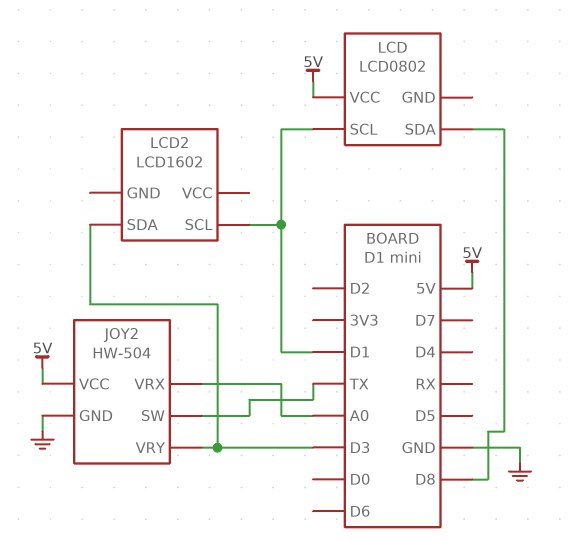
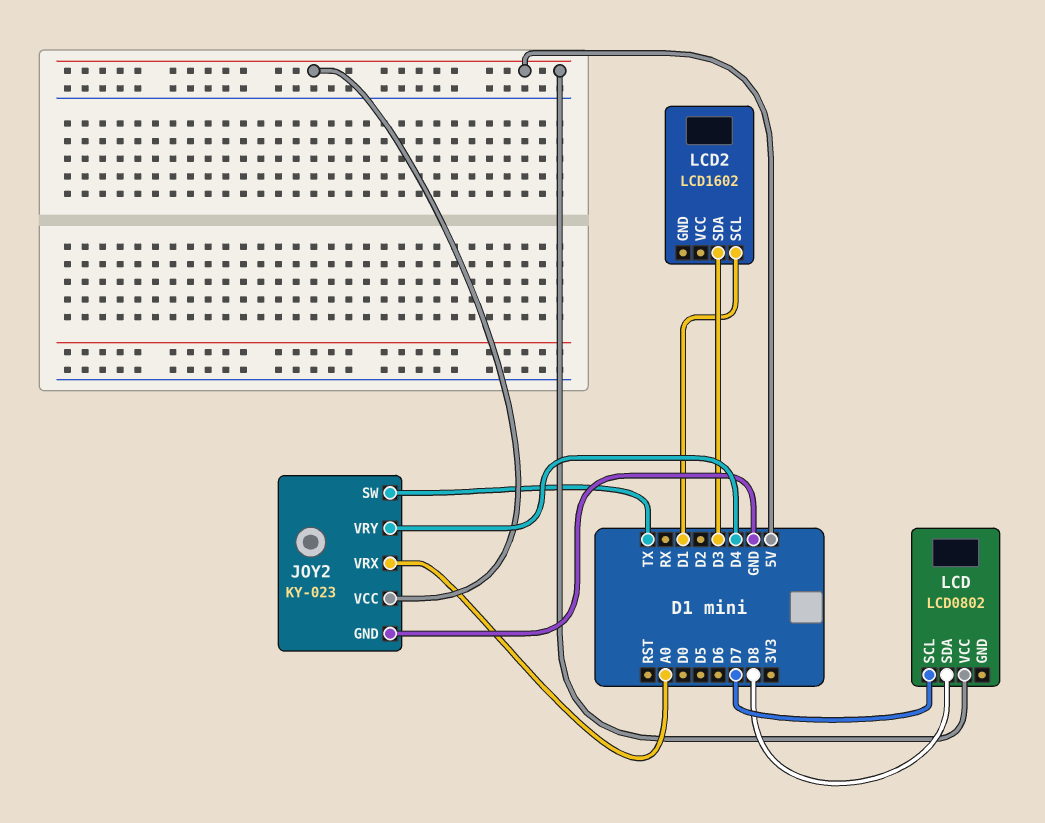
JOY2: HW-504 -> KY-023
JOY2 pin VRY: D3 -> D4
LCD pin SCL: D1 -> D7

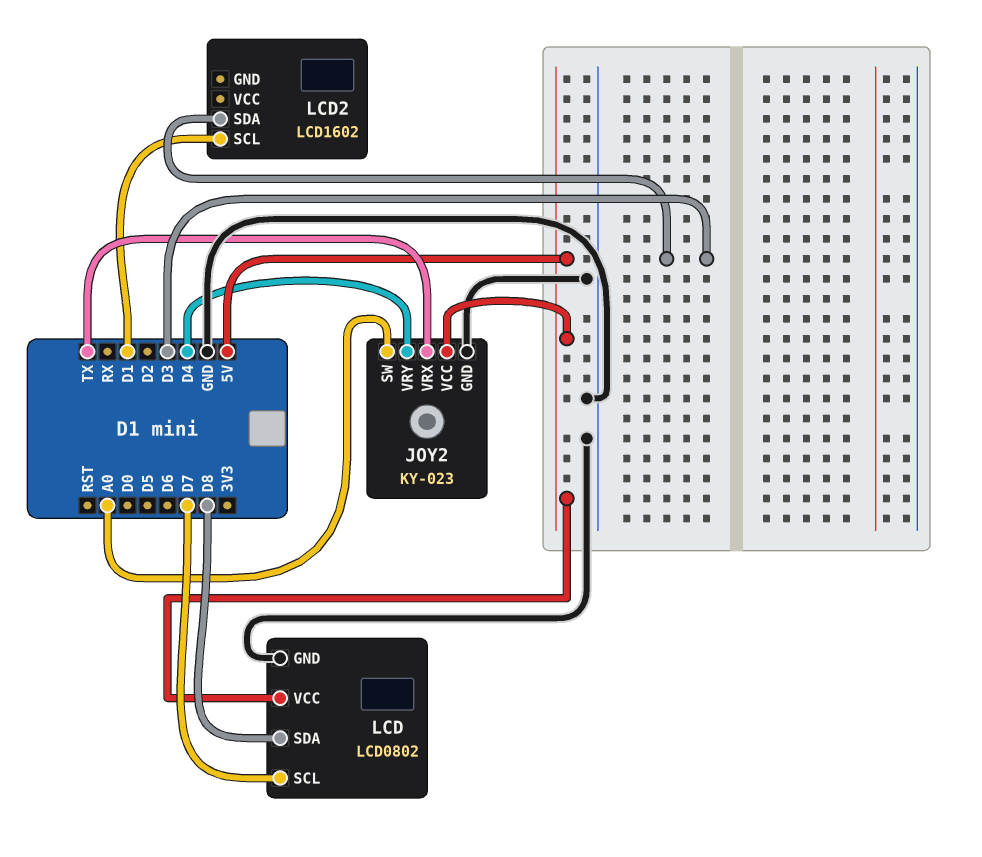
JOY2 pin SW: TX -> A0
JOY2 pin VRX: A0 -> TX
LCD pin GND: none -> GND

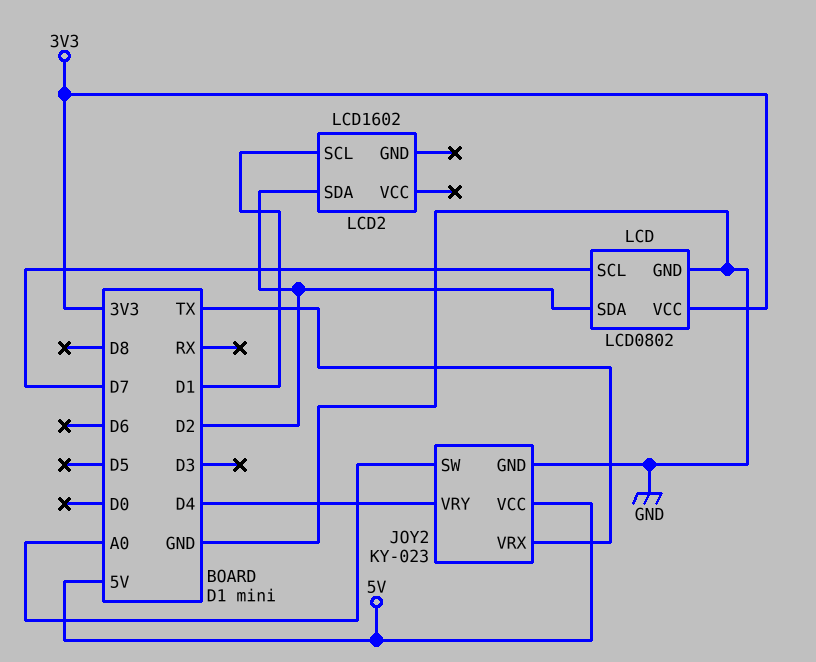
LCD pin SDA: D8 -> D2
LCD pin VCC: 5V -> 3V3
LCD2 pin SDA: D3 -> D2

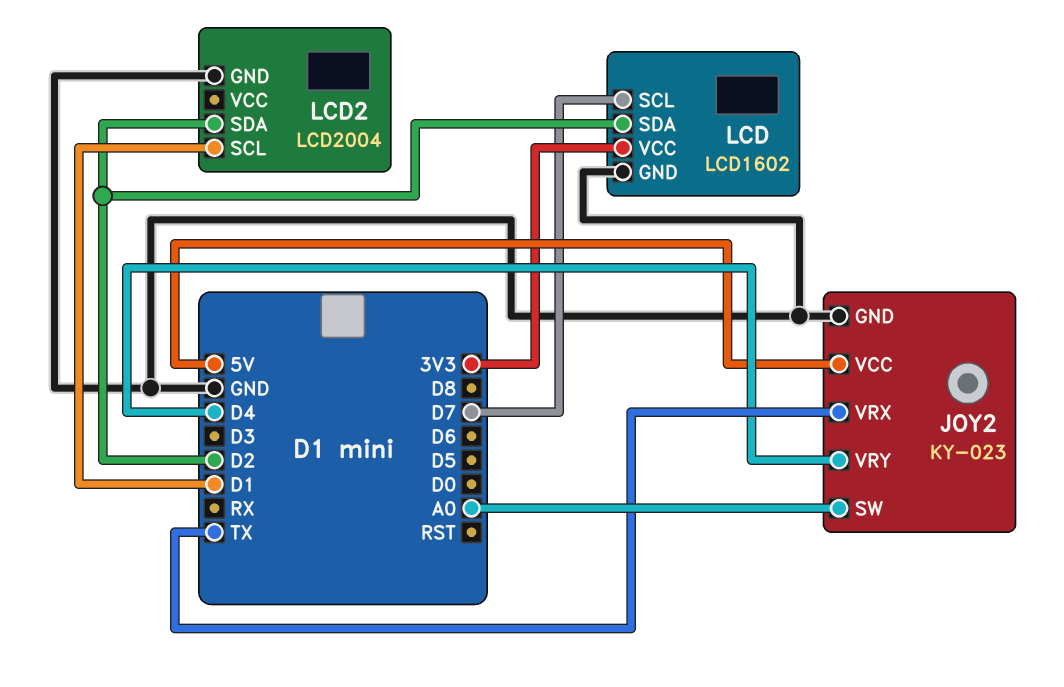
LCD: LCD0802 -> LCD1602
LCD2: LCD1602 -> LCD2004
LCD2 pin GND: none -> GND

